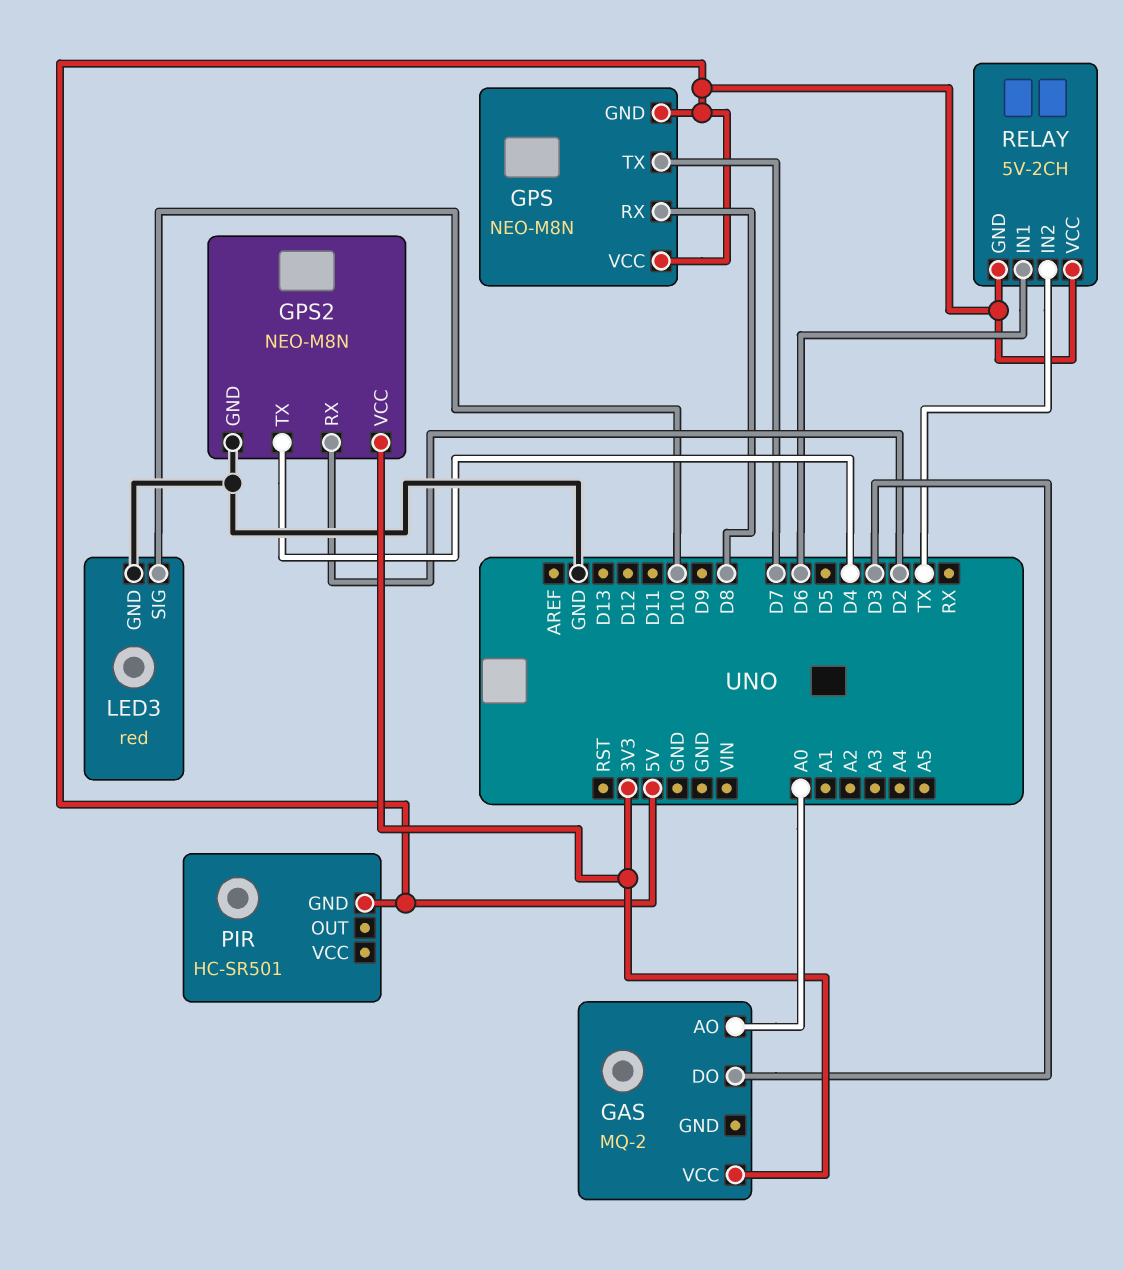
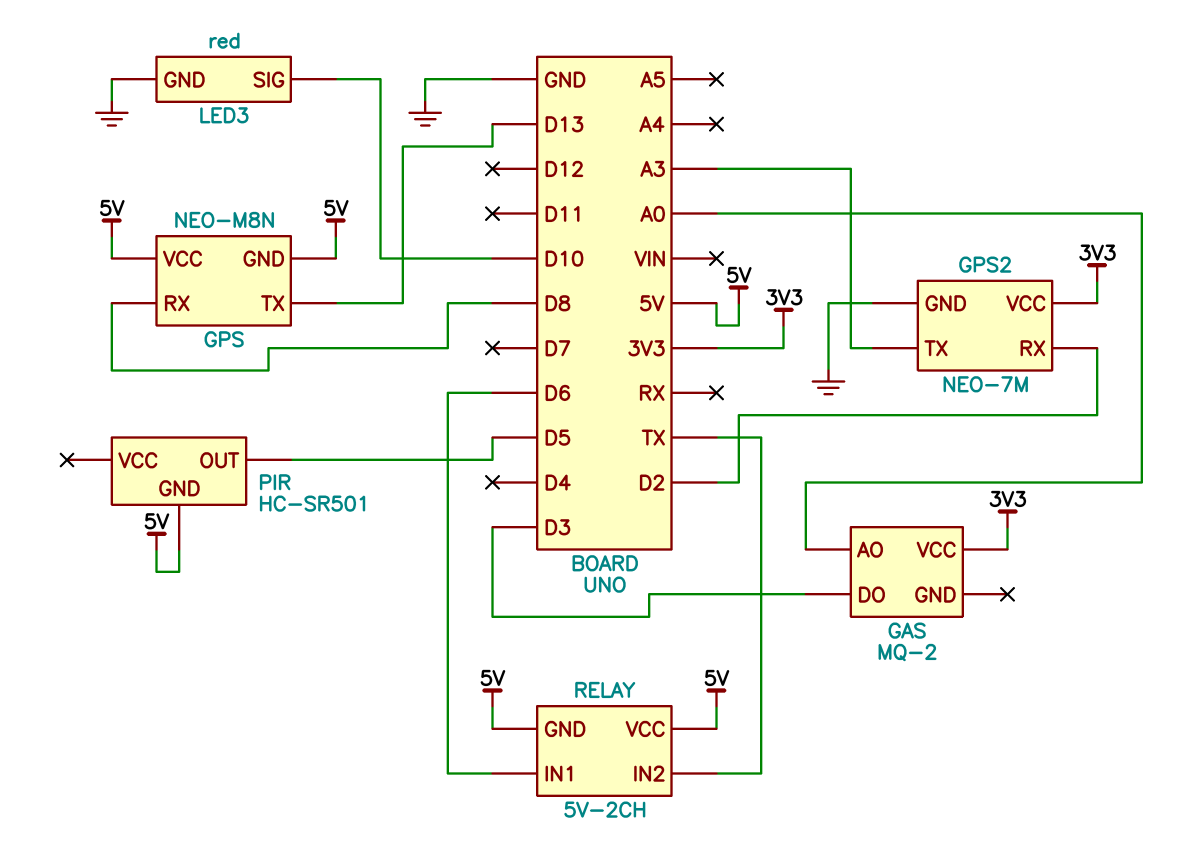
GPS pin TX: D7 -> D13
GPS2: NEO-M8N -> NEO-7M
GPS2 pin TX: D4 -> A3
PIR pin OUT: none -> D5

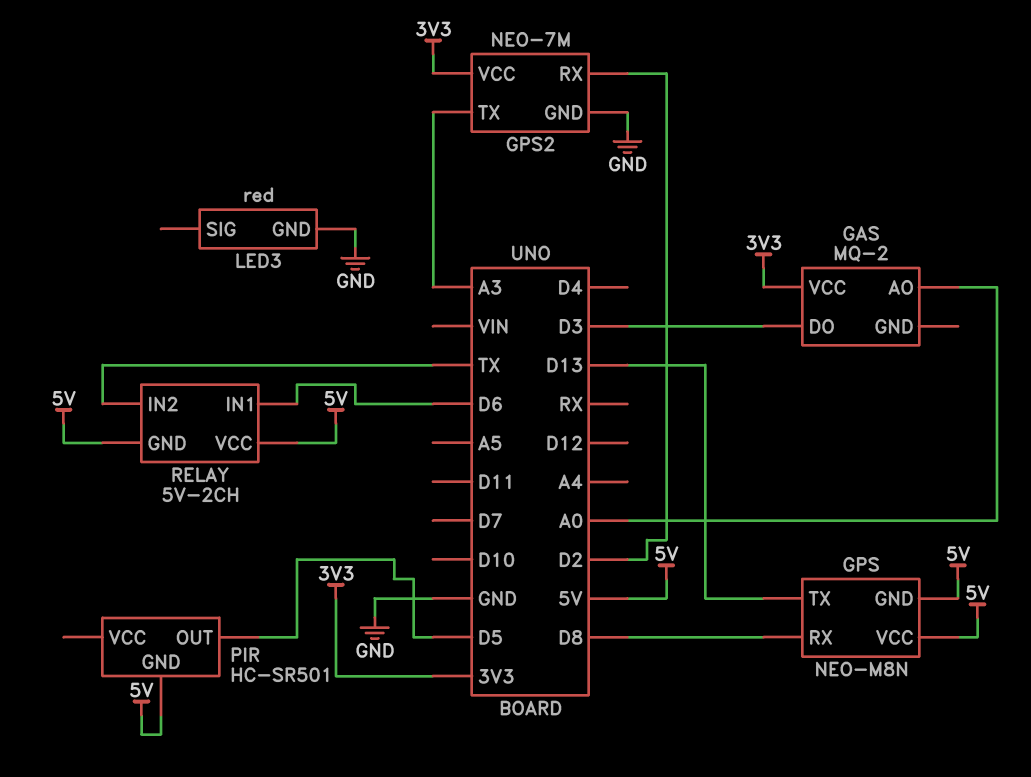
LED3 pin SIG: D10 -> none

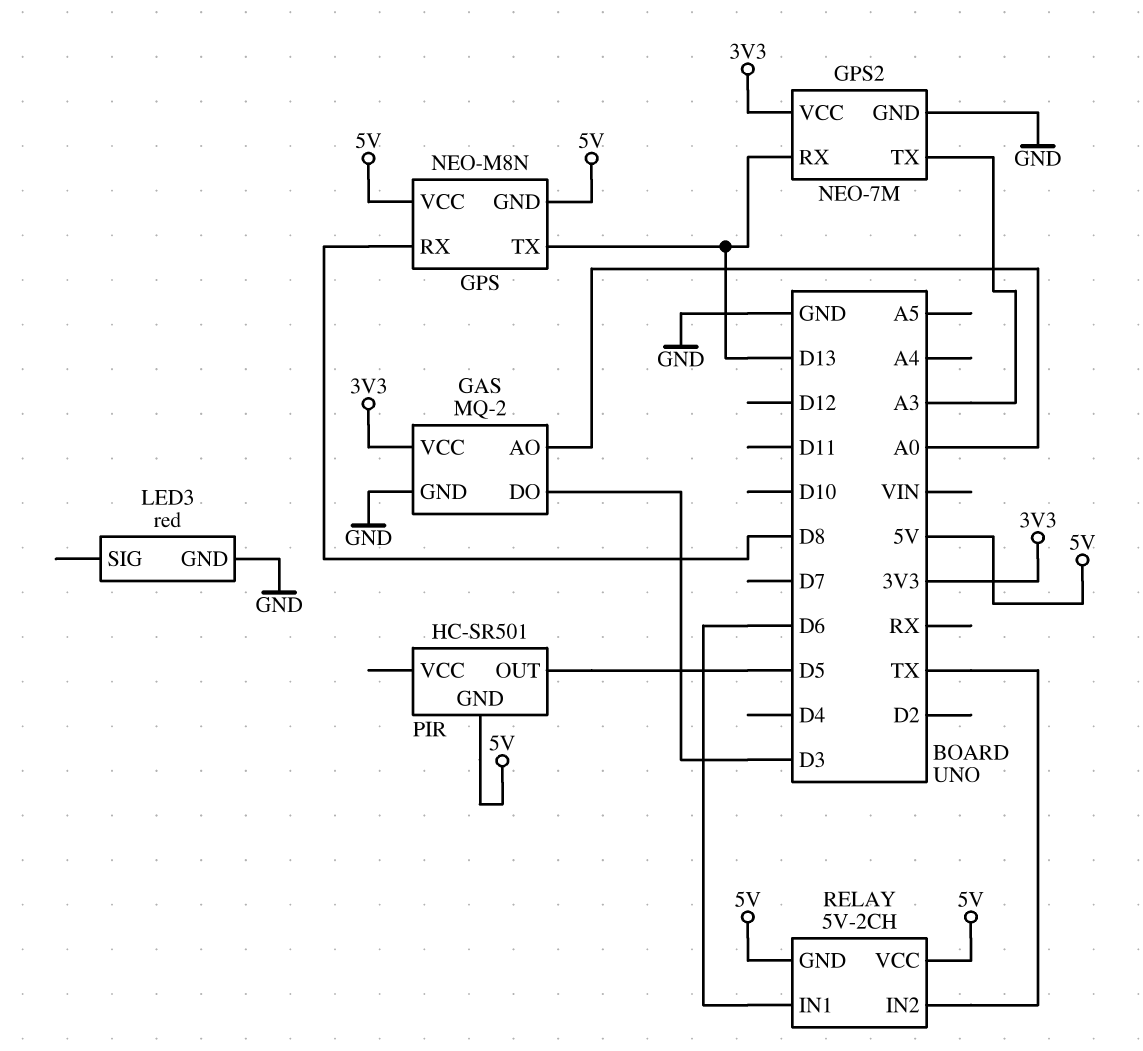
GAS pin GND: none -> GND
GPS2 pin RX: D2 -> D13

